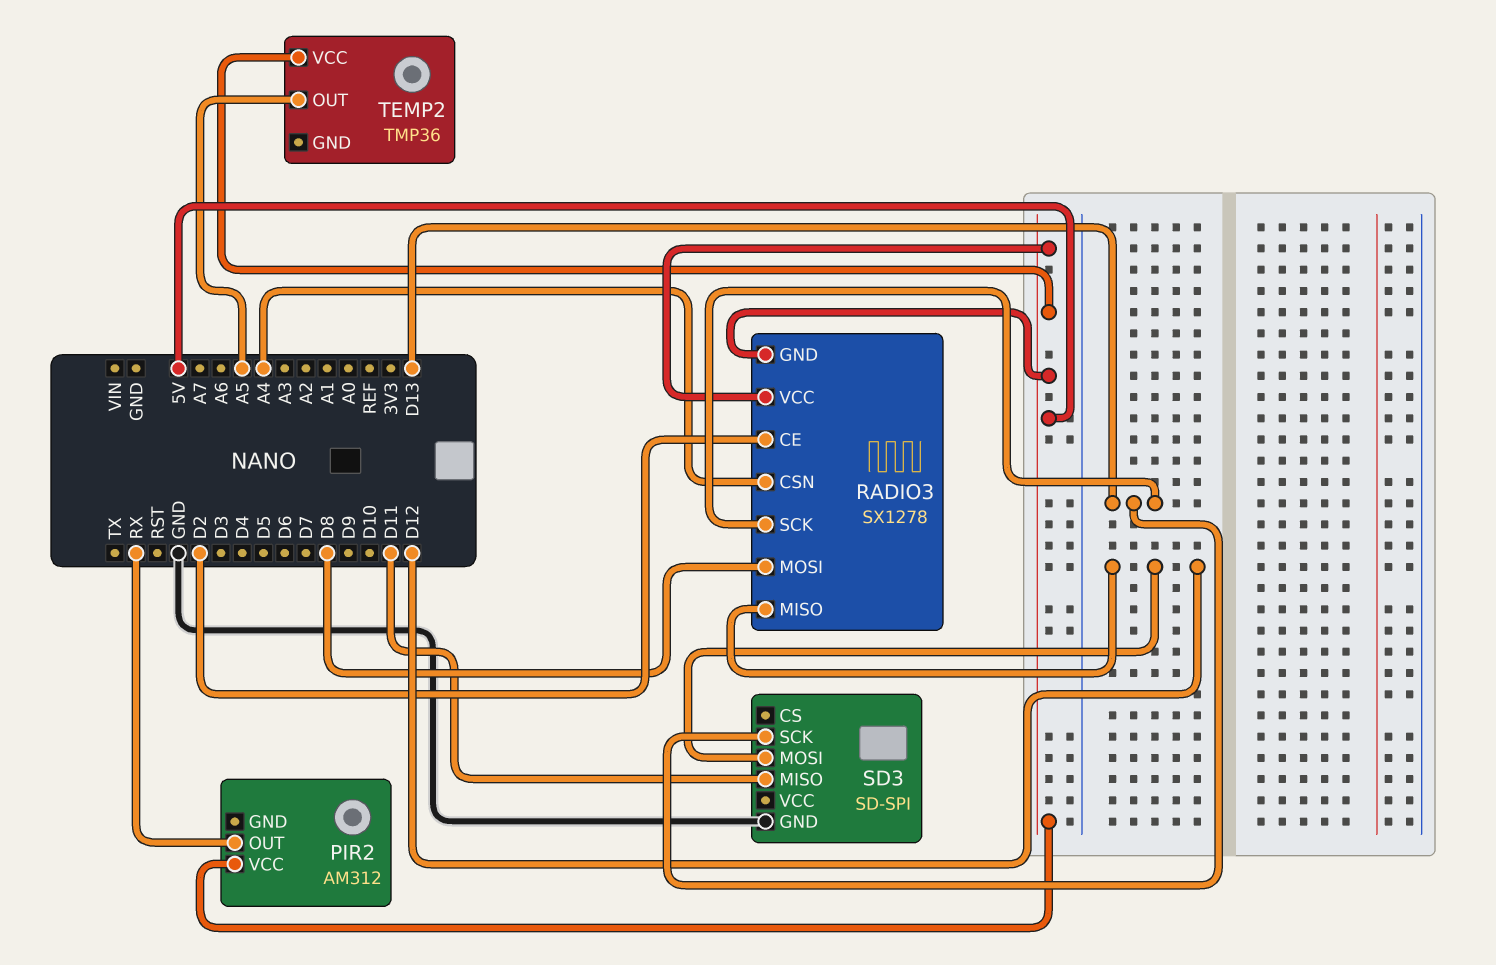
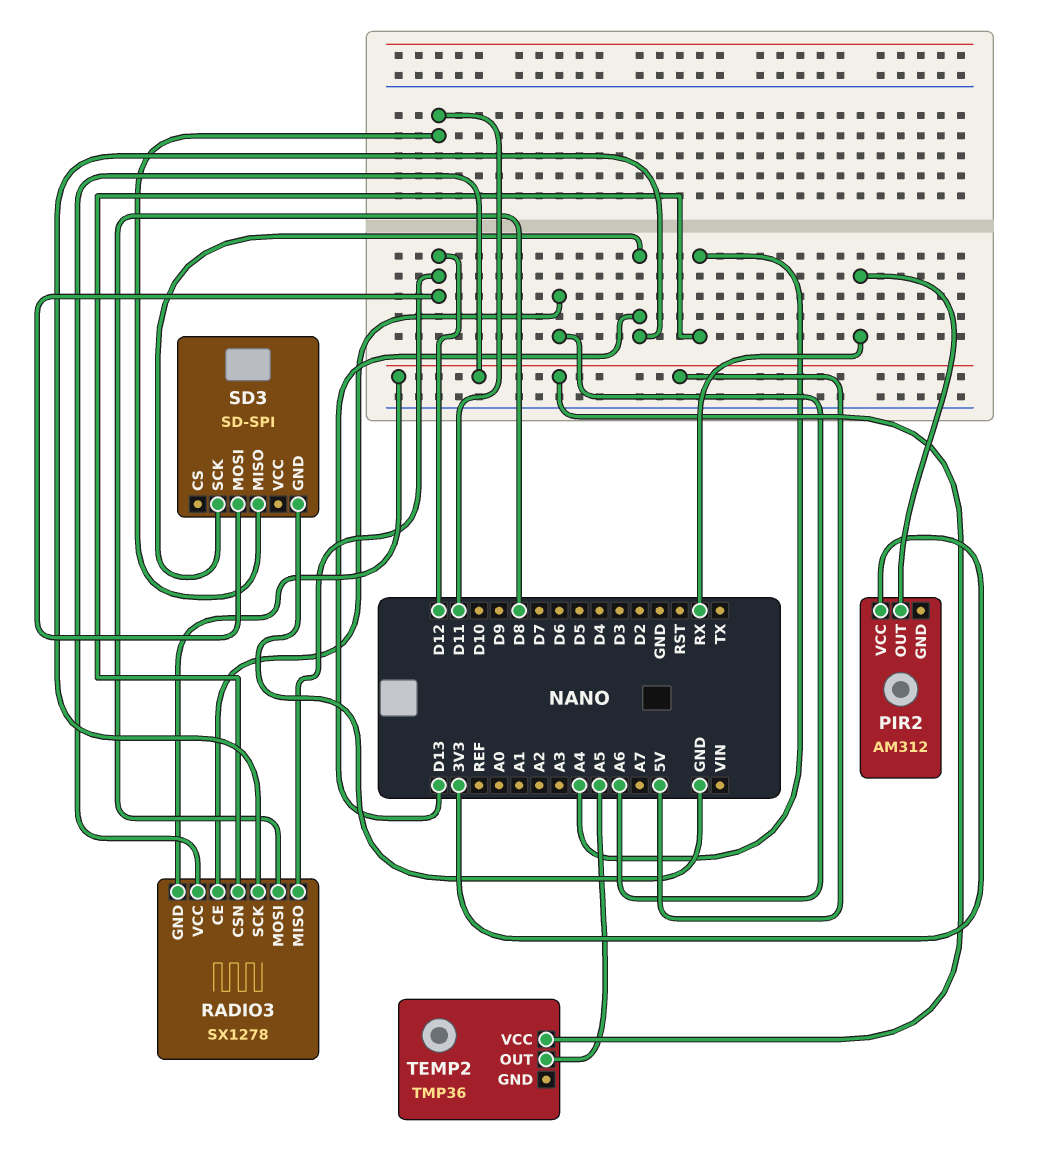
PIR2 pin VCC: 5V -> 3V3
RADIO3 pin CE: D2 -> A6

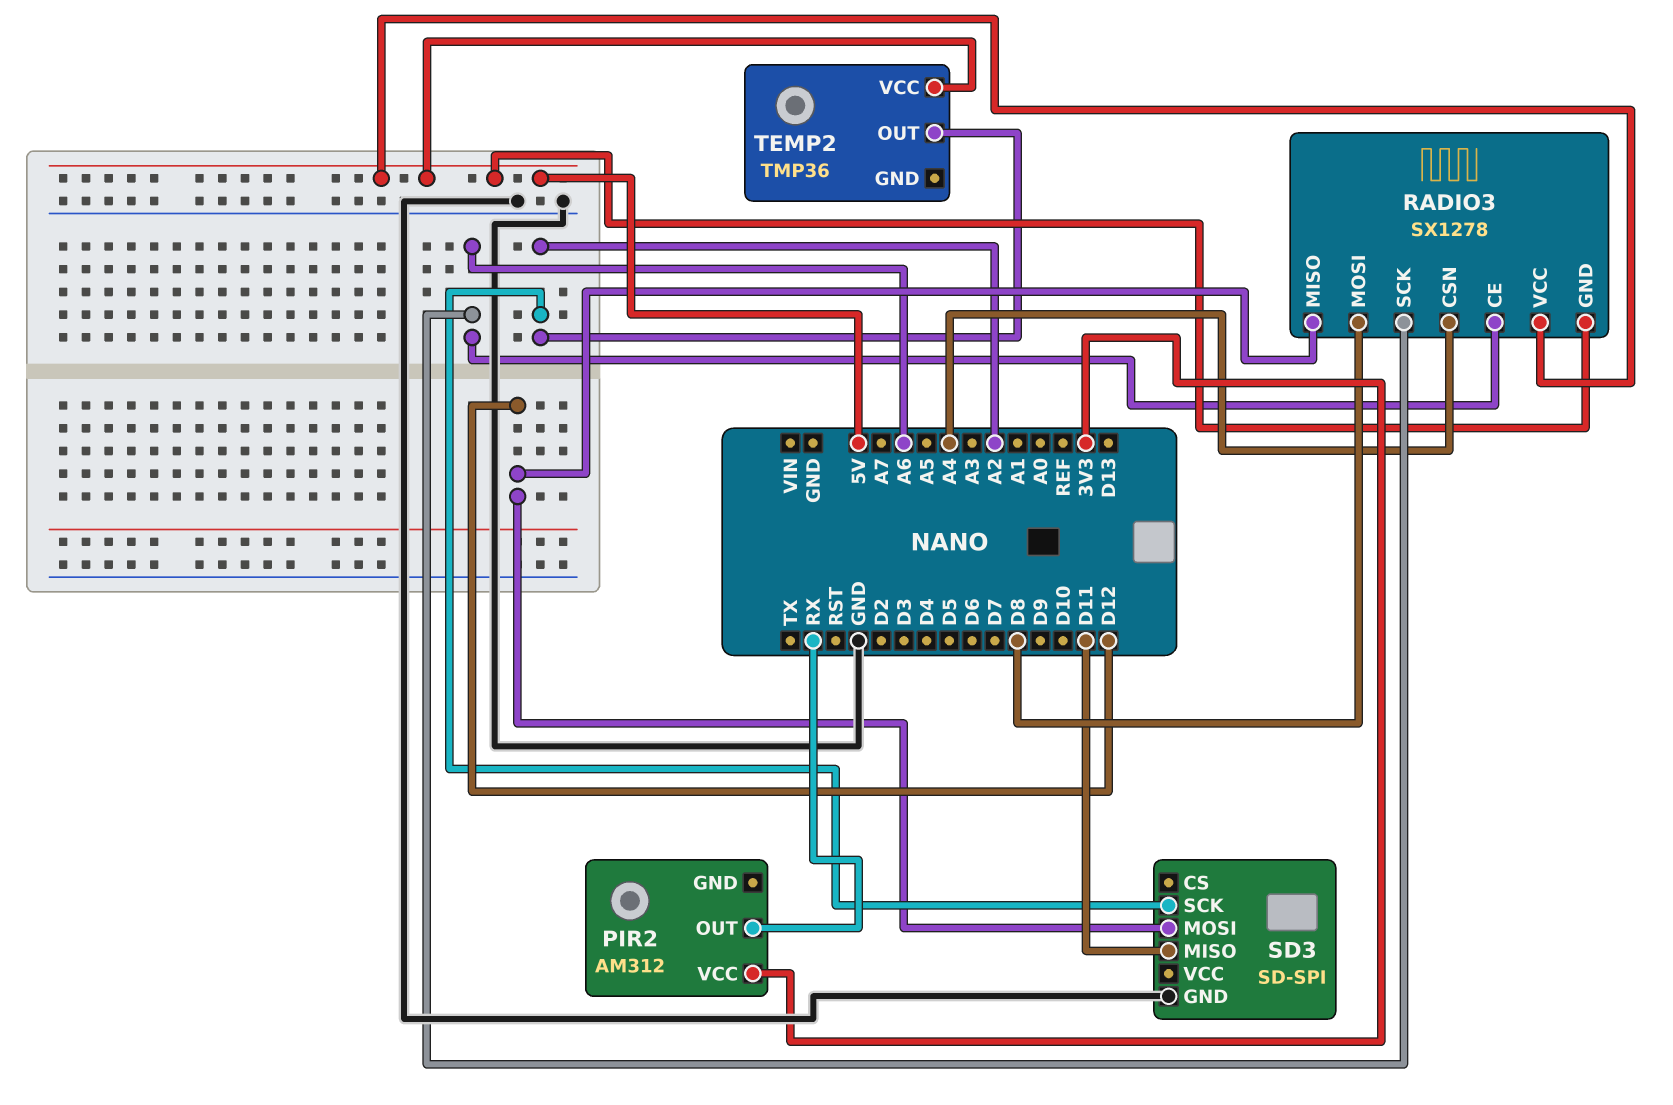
RADIO3 pin SCK: D13 -> A6
SD3 pin SCK: D13 -> A2
TEMP2 pin OUT: A5 -> A2

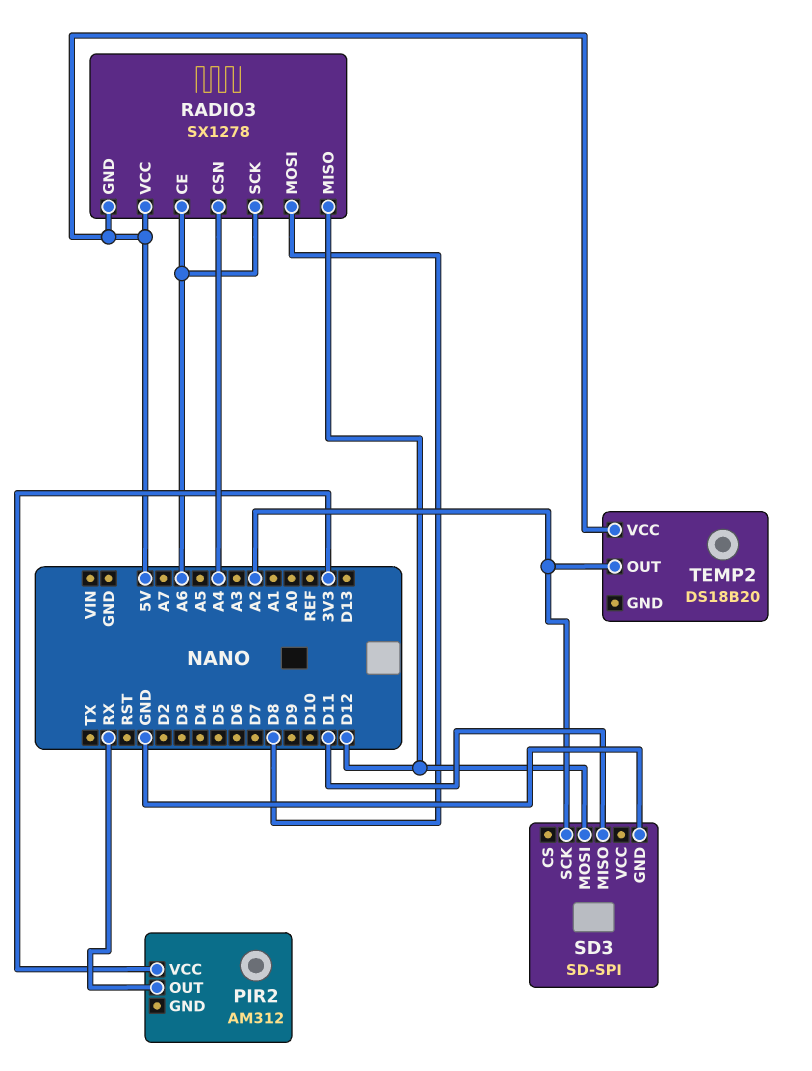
TEMP2: TMP36 -> DS18B20

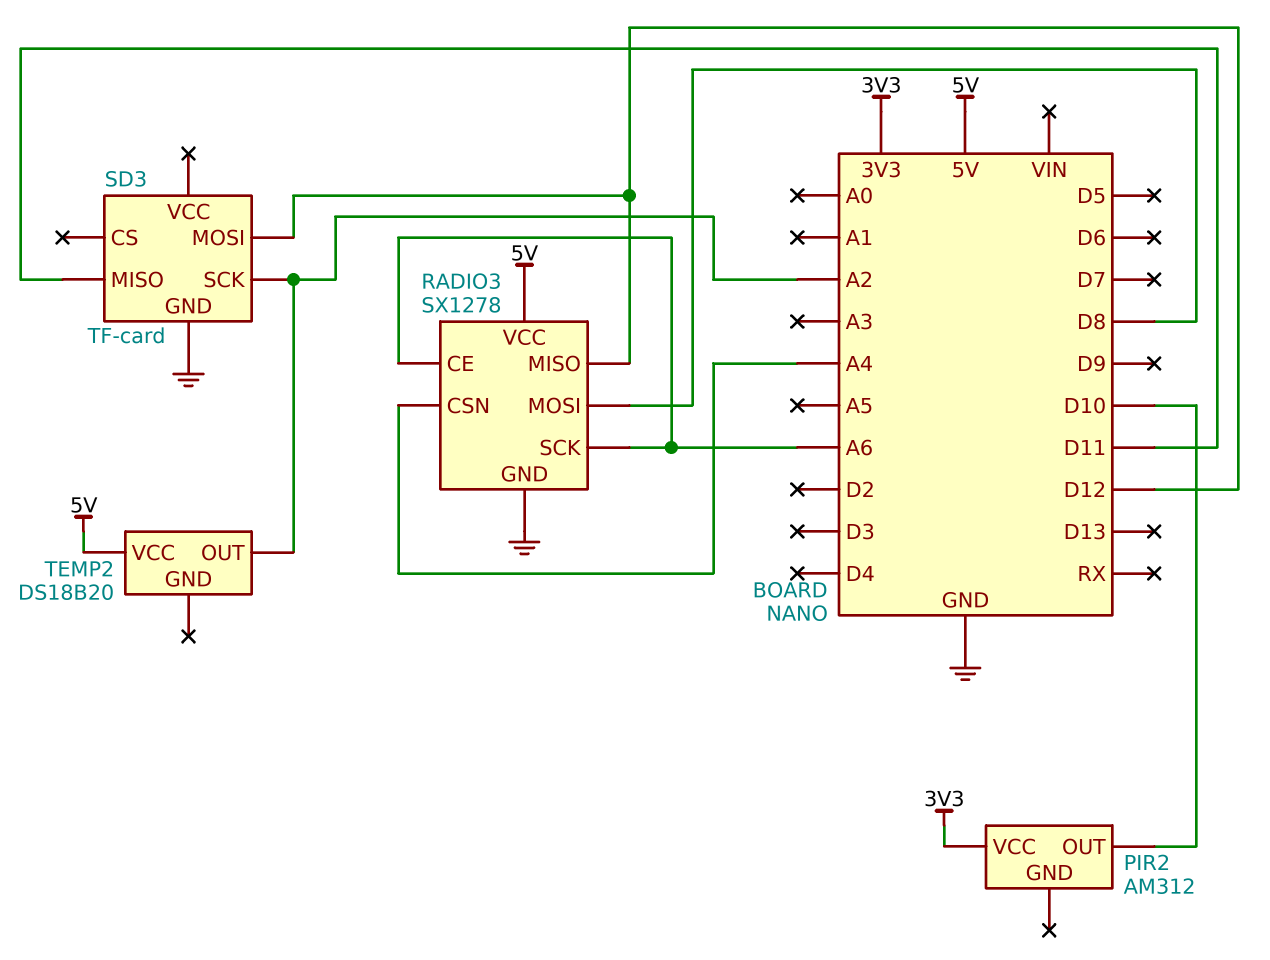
PIR2 pin OUT: RX -> D10
RADIO3 pin GND: 5V -> GND
SD3: SD-SPI -> TF-card

